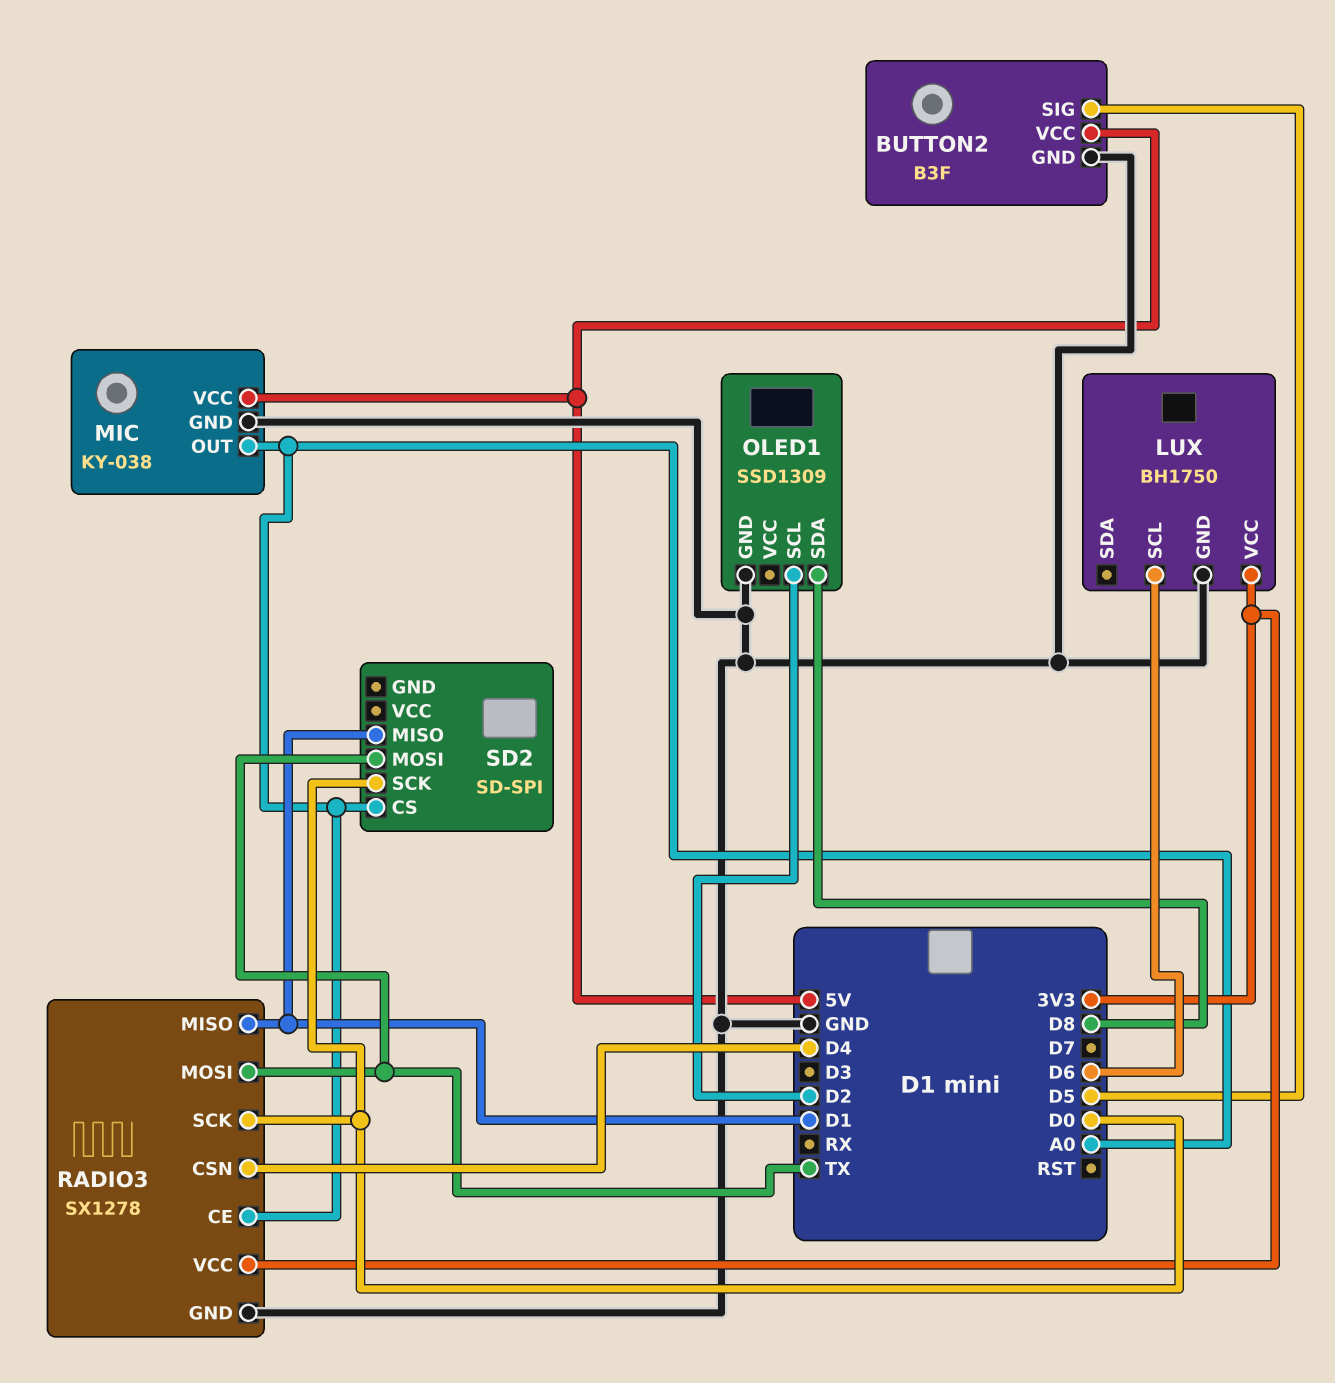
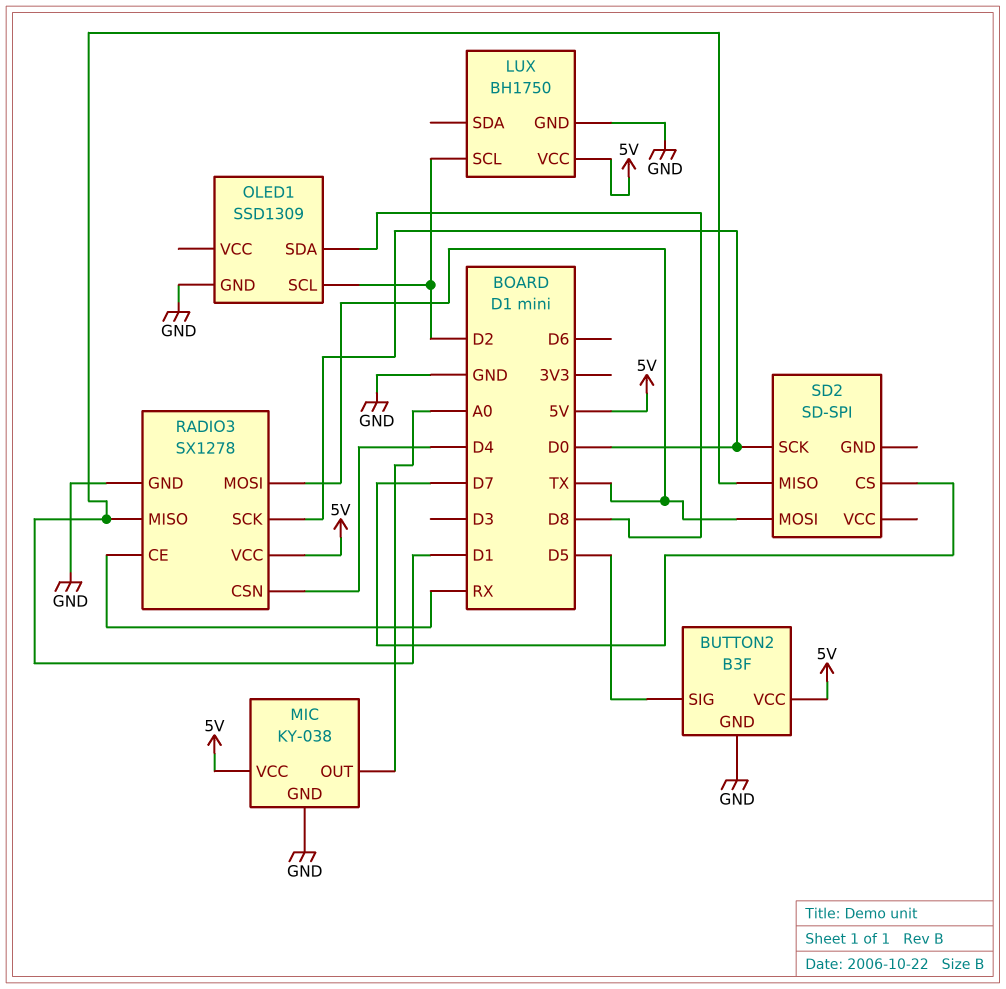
LUX pin SCL: D6 -> D2
LUX pin VCC: 3V3 -> 5V
RADIO3 pin CE: A0 -> RX
RADIO3 pin VCC: 3V3 -> 5V
SD2 pin CS: A0 -> D7

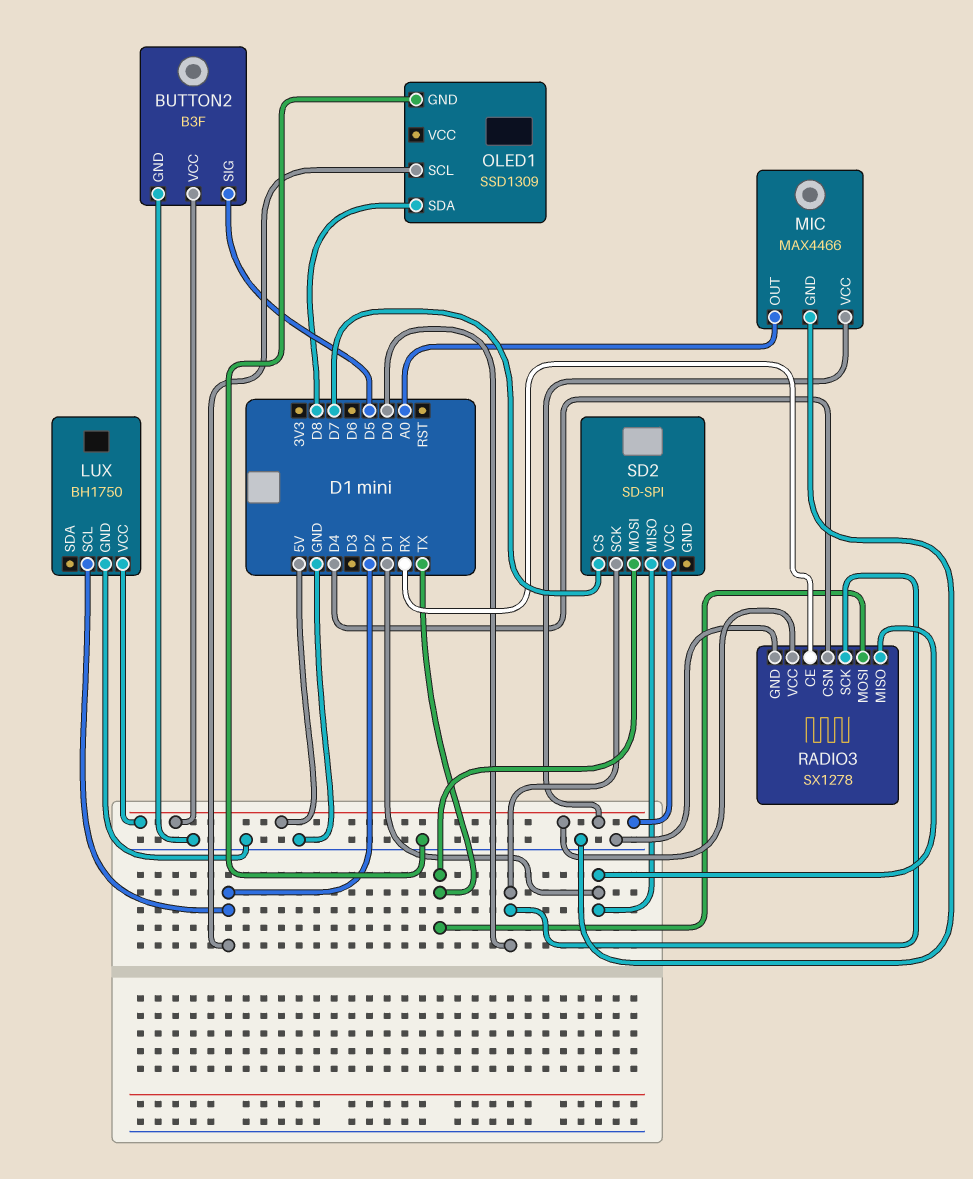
MIC: KY-038 -> MAX4466
SD2 pin VCC: none -> 5V

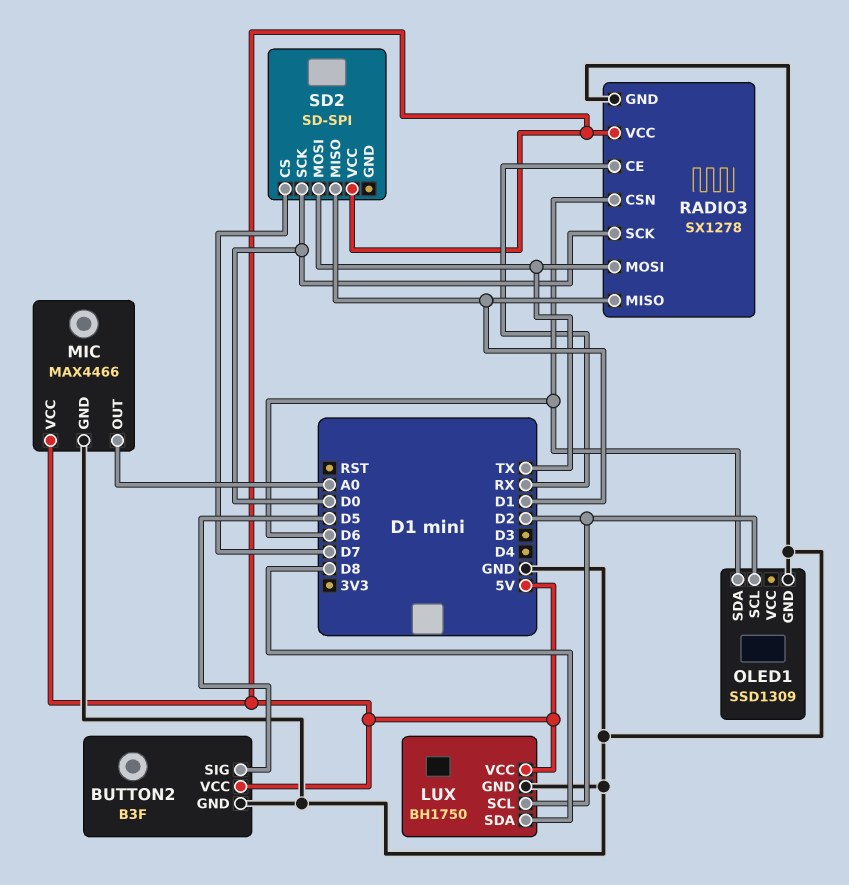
LUX pin SDA: none -> D8
OLED1 pin SDA: D8 -> D6
RADIO3 pin CSN: D4 -> D6

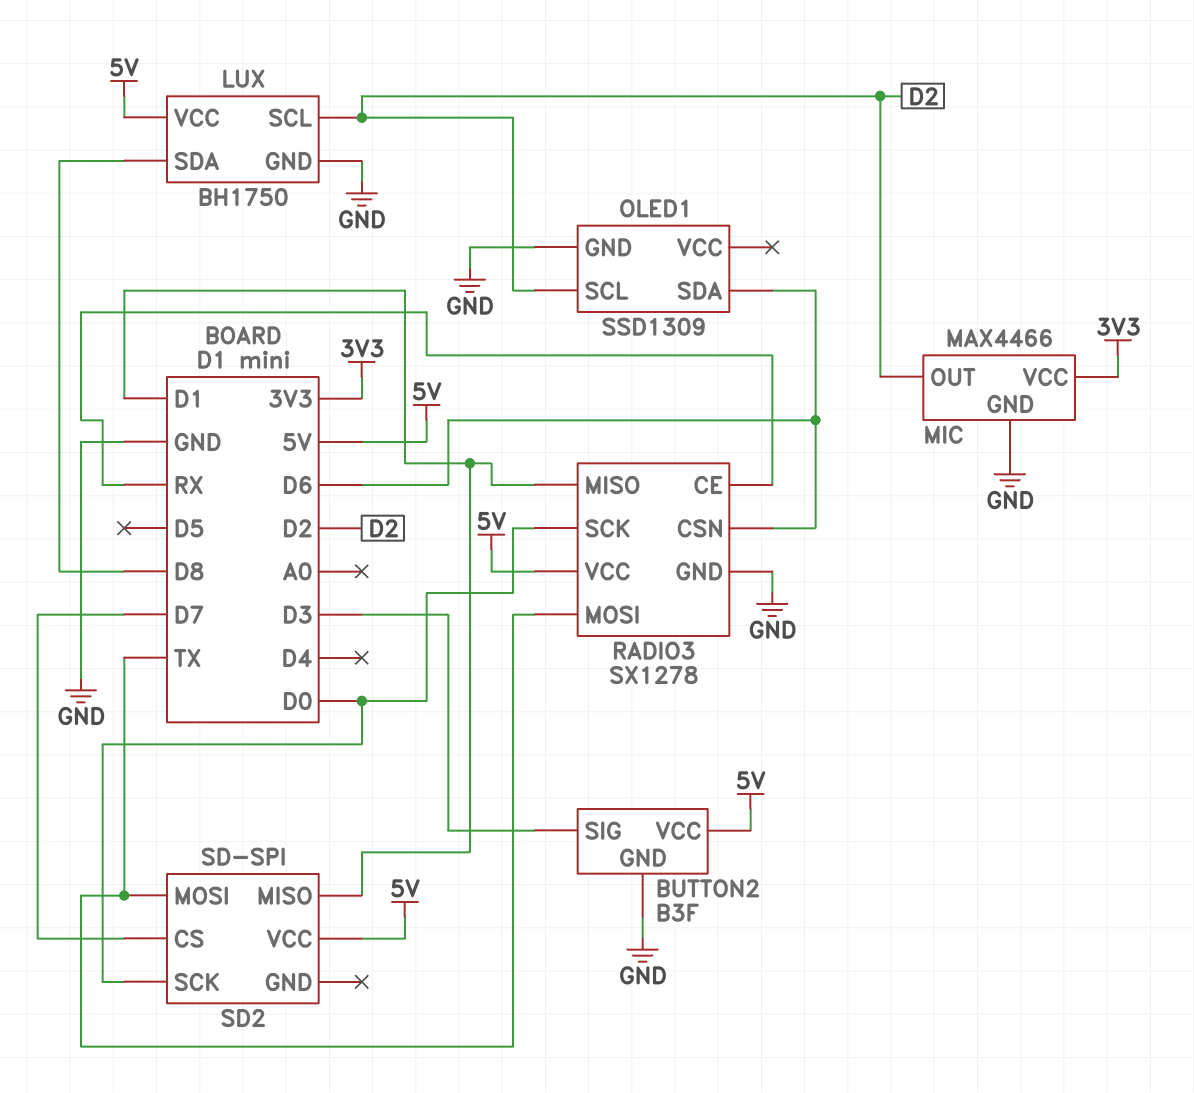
BUTTON2 pin SIG: D5 -> D3
MIC pin OUT: A0 -> D2
MIC pin VCC: 5V -> 3V3

